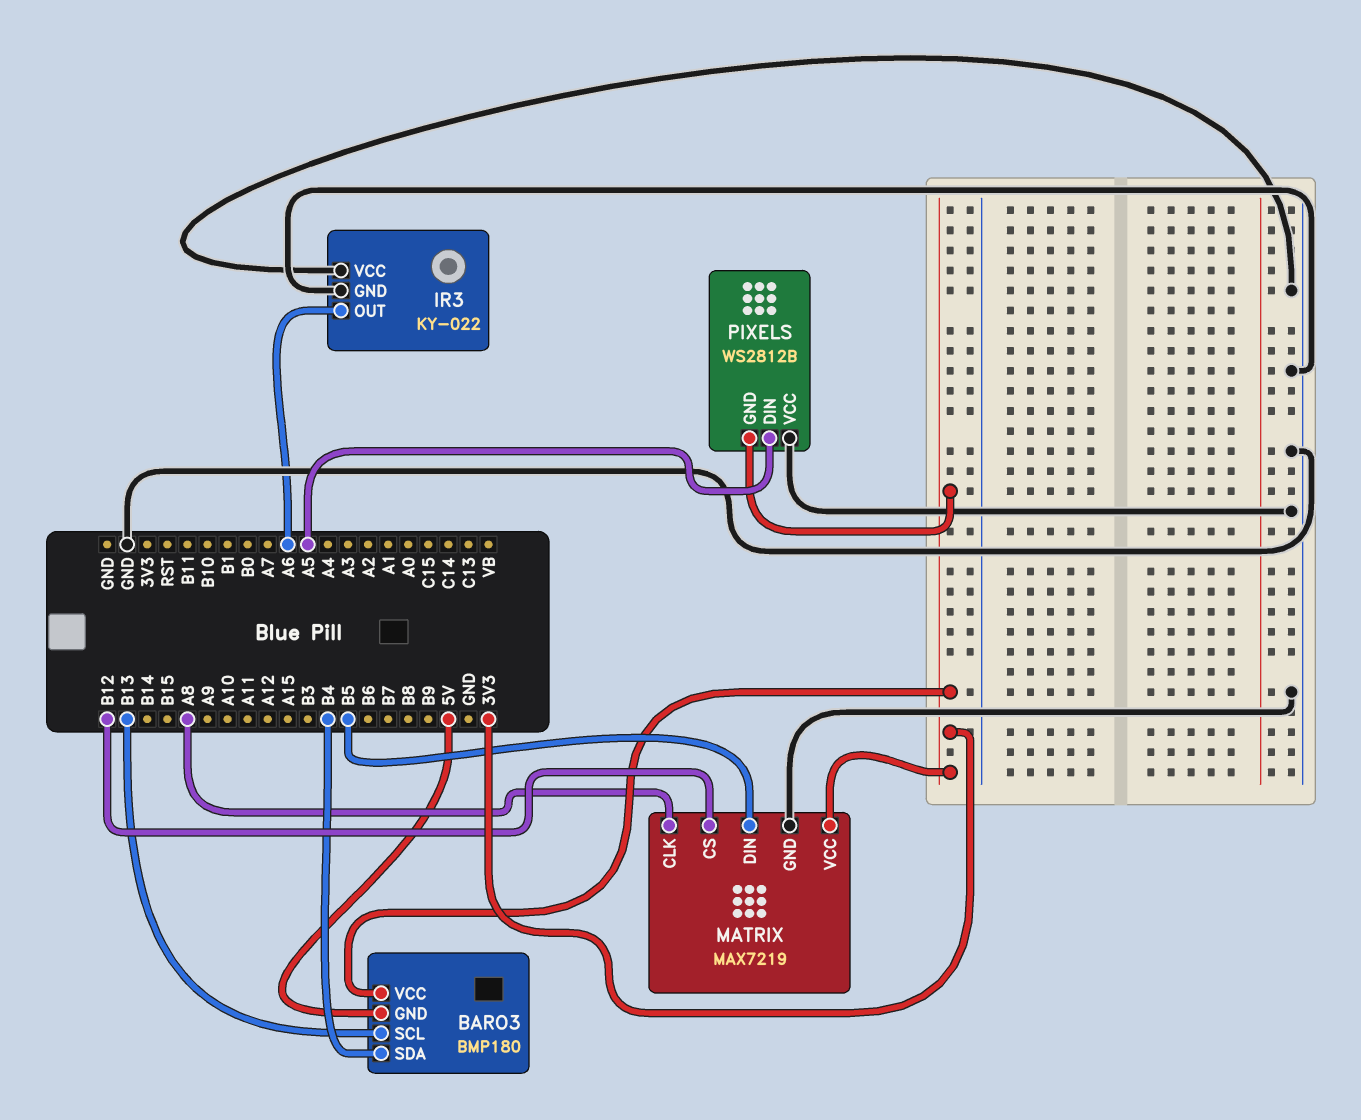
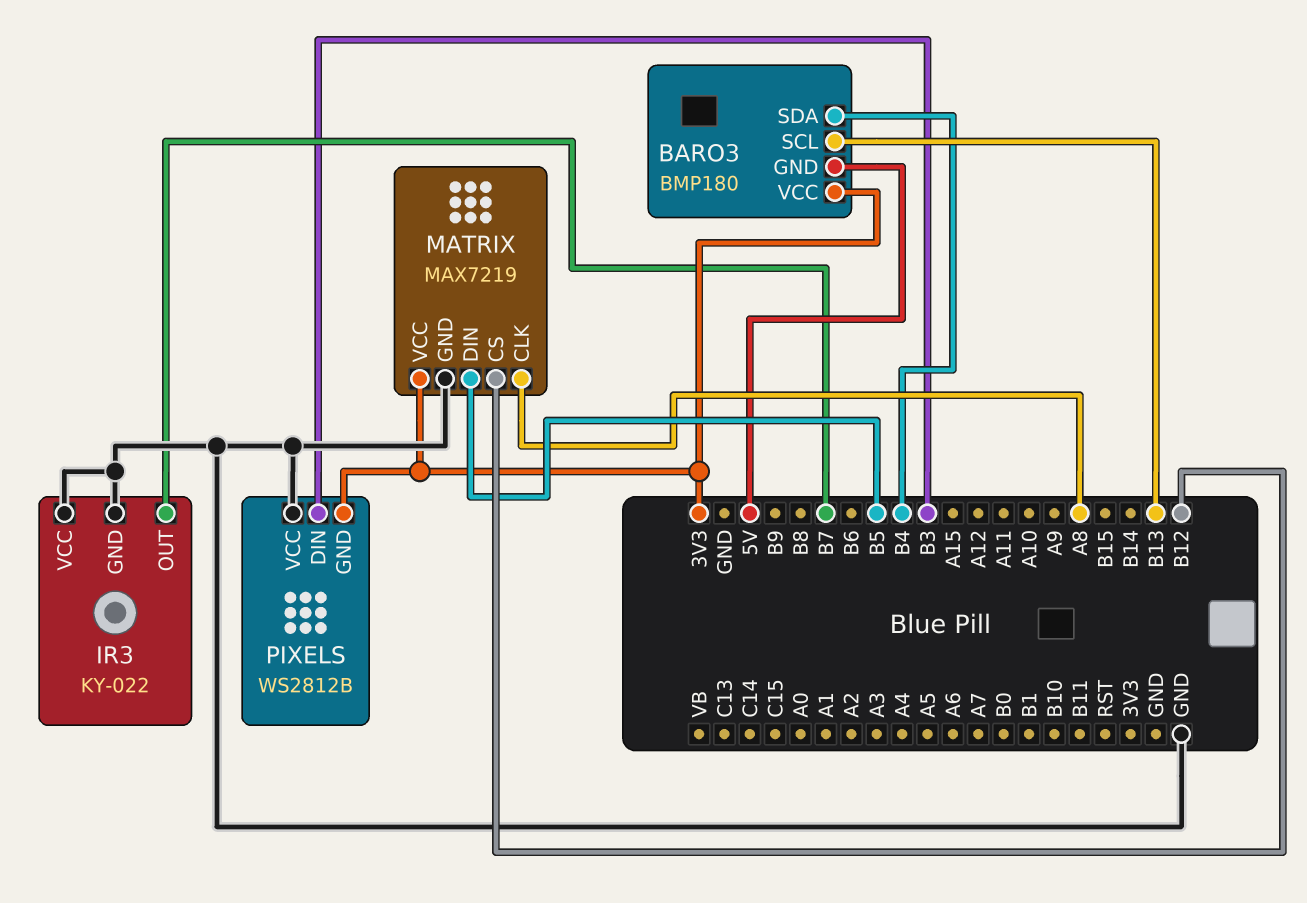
IR3 pin OUT: A6 -> B7
PIXELS pin DIN: A5 -> B3

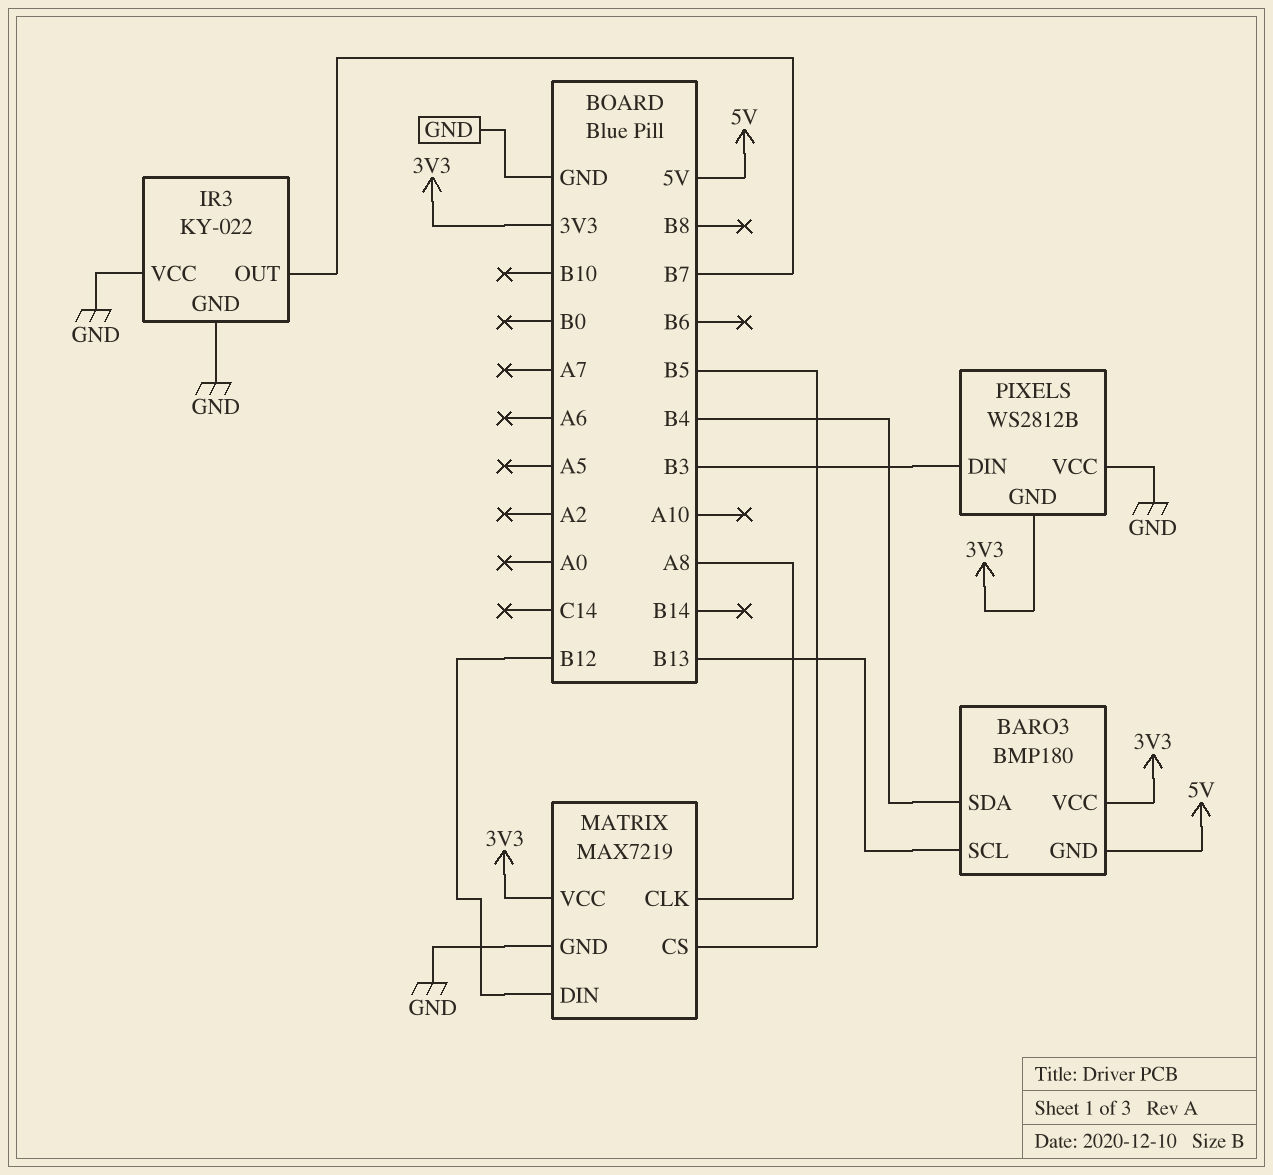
MATRIX pin CS: B12 -> B5
MATRIX pin DIN: B5 -> B12

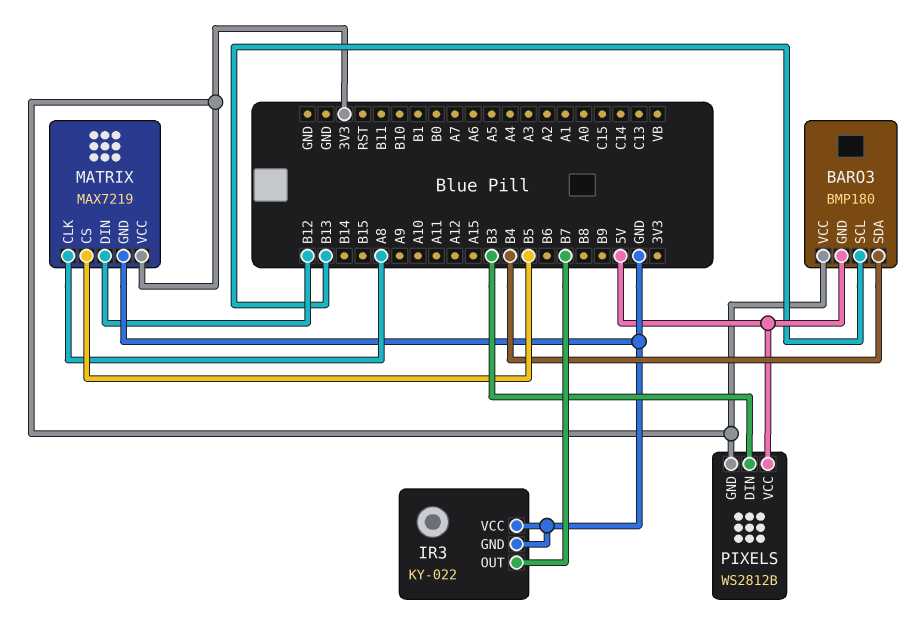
PIXELS pin VCC: GND -> 5V

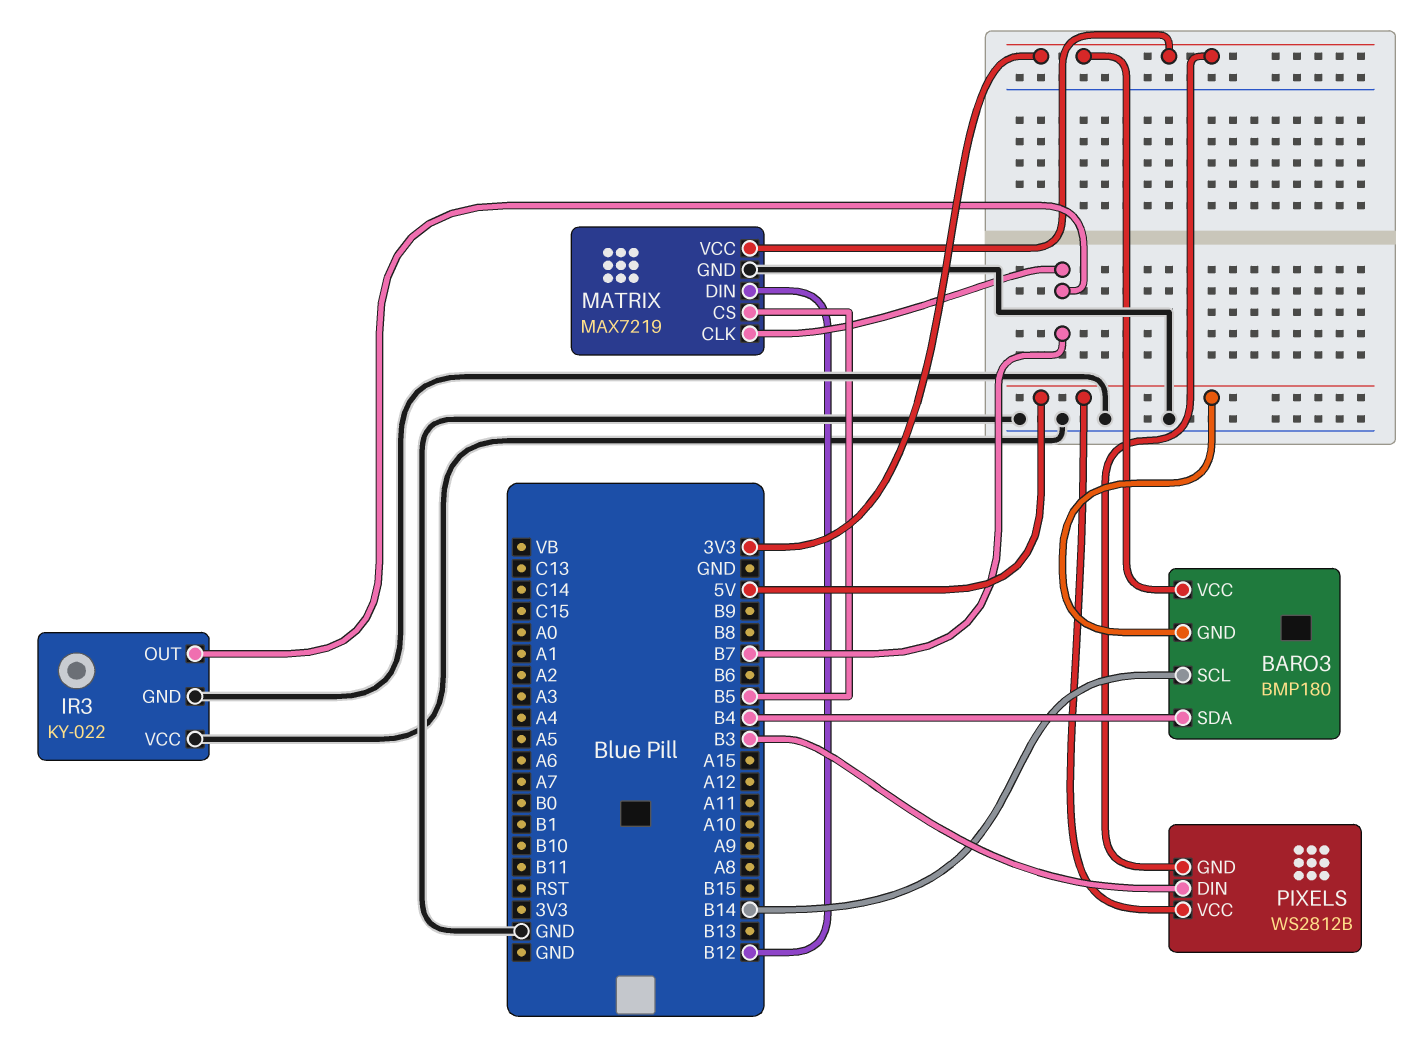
BARO3 pin SCL: B13 -> B14
MATRIX pin CLK: A8 -> B7

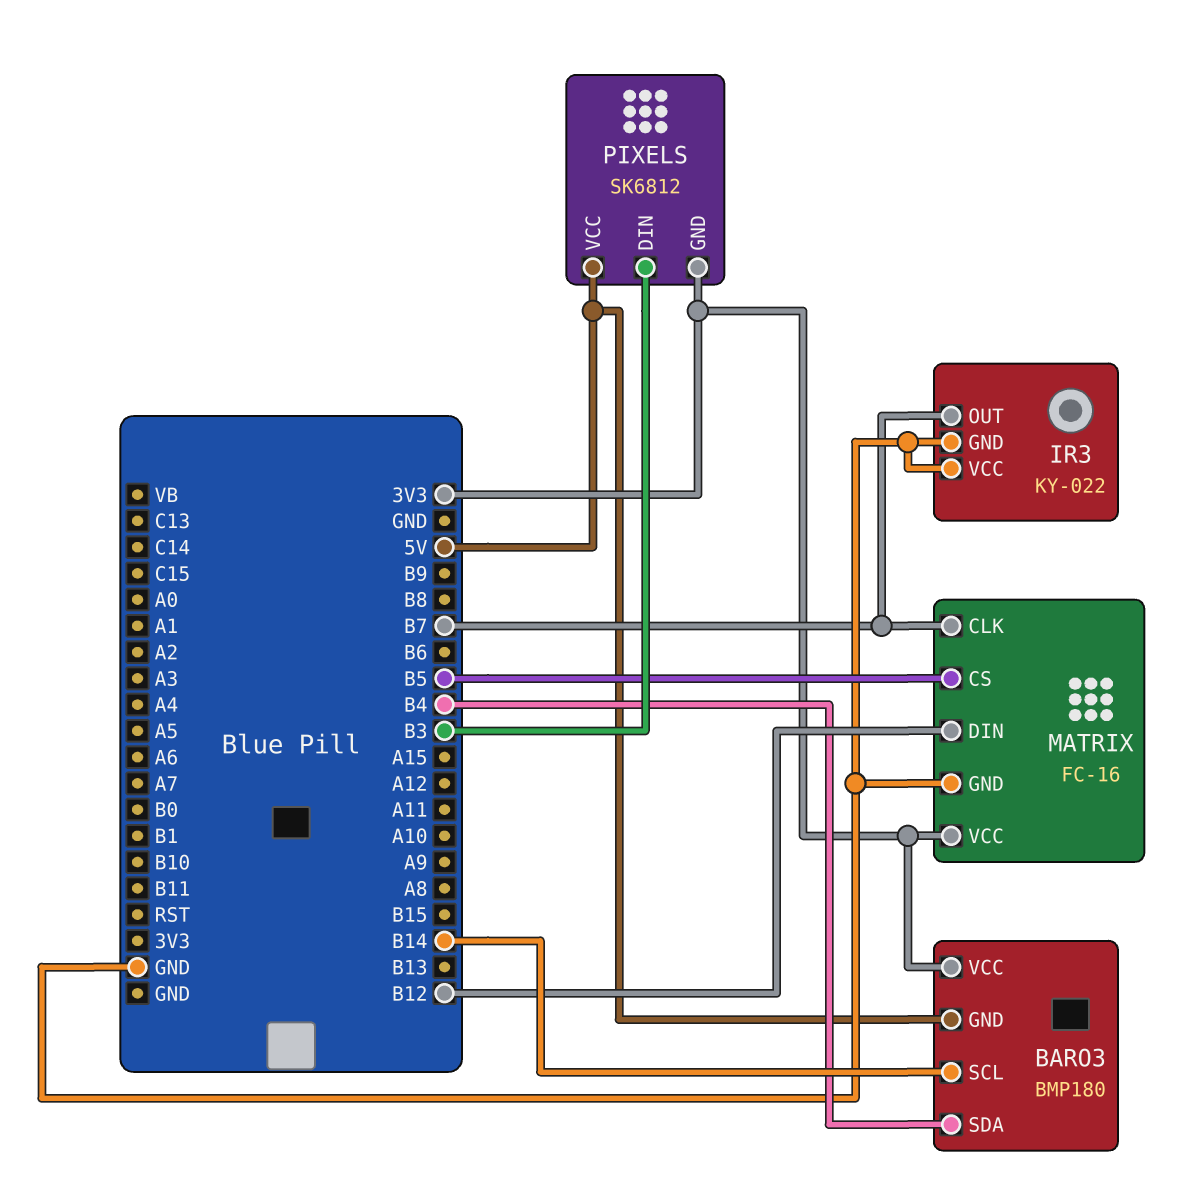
MATRIX: MAX7219 -> FC-16
PIXELS: WS2812B -> SK6812

